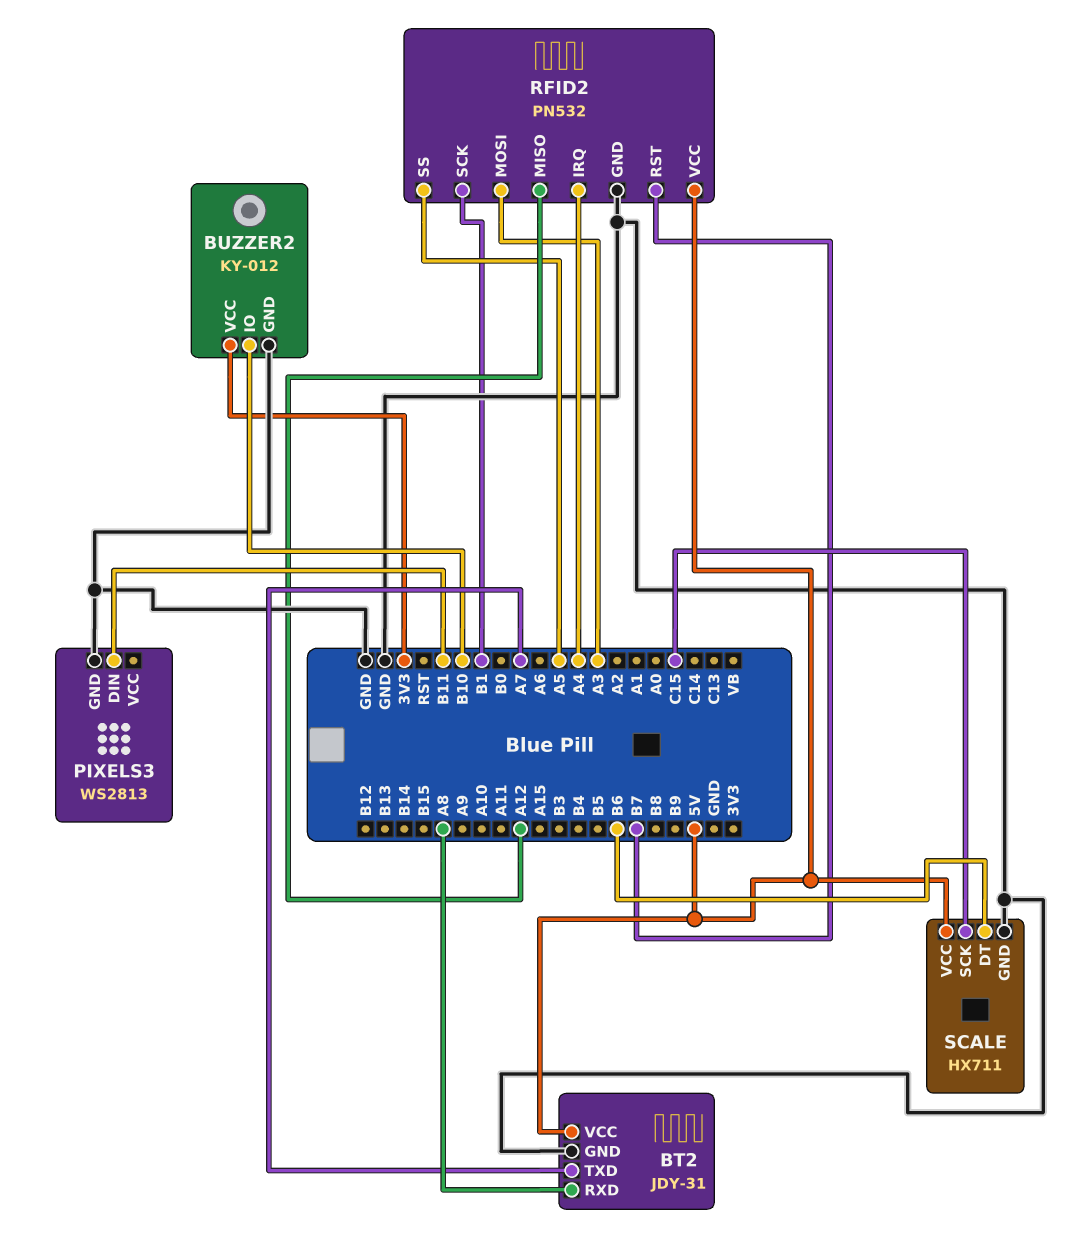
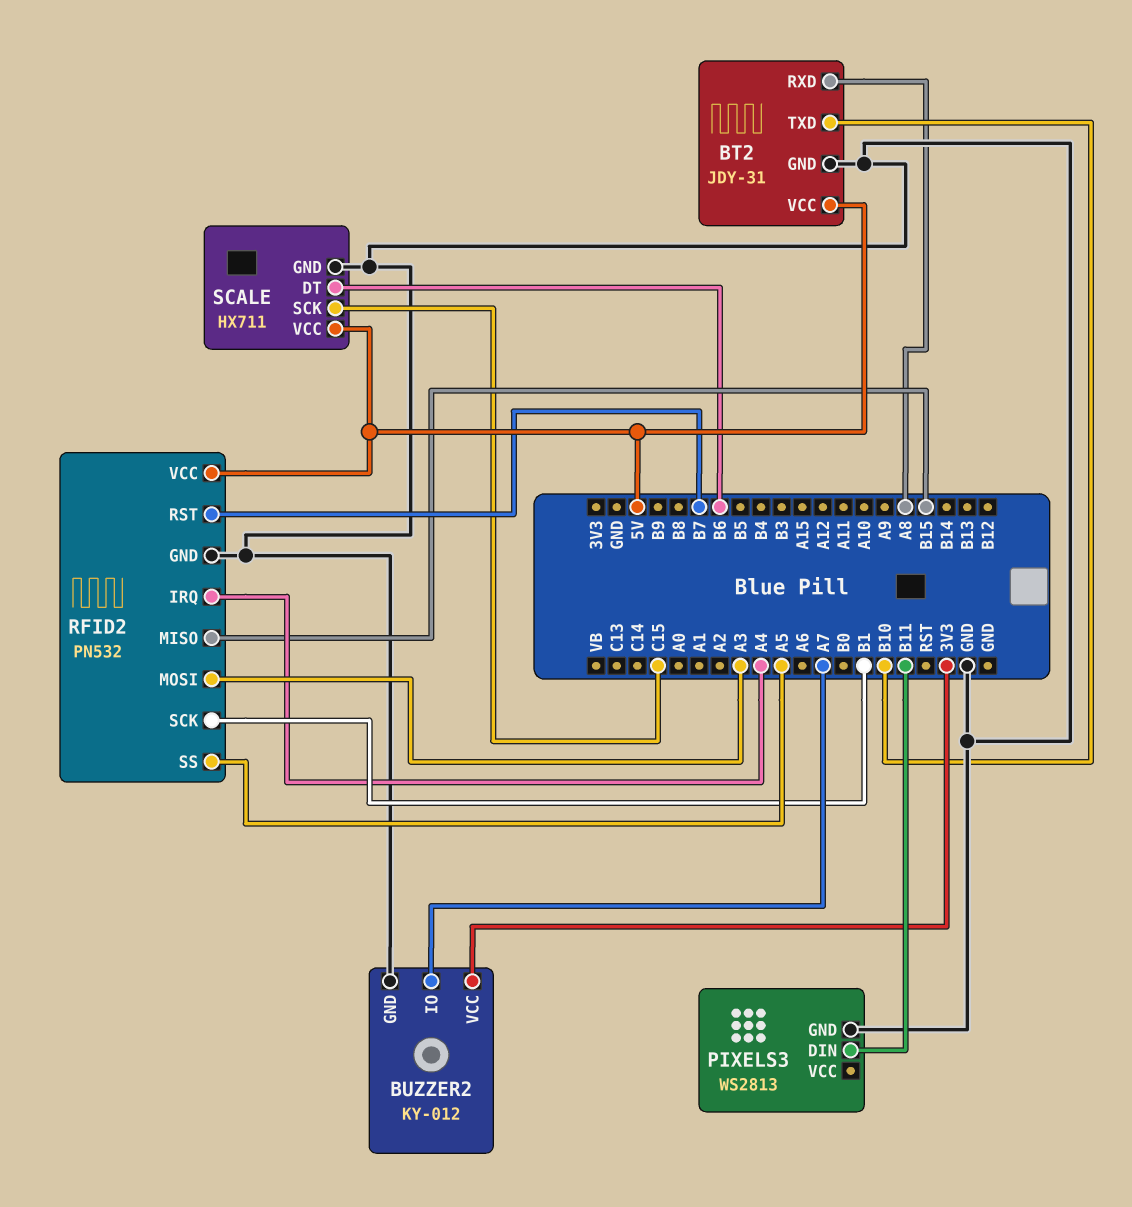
BT2 pin TXD: A7 -> B10
BUZZER2 pin IO: B10 -> A7
RFID2 pin MISO: A12 -> B15

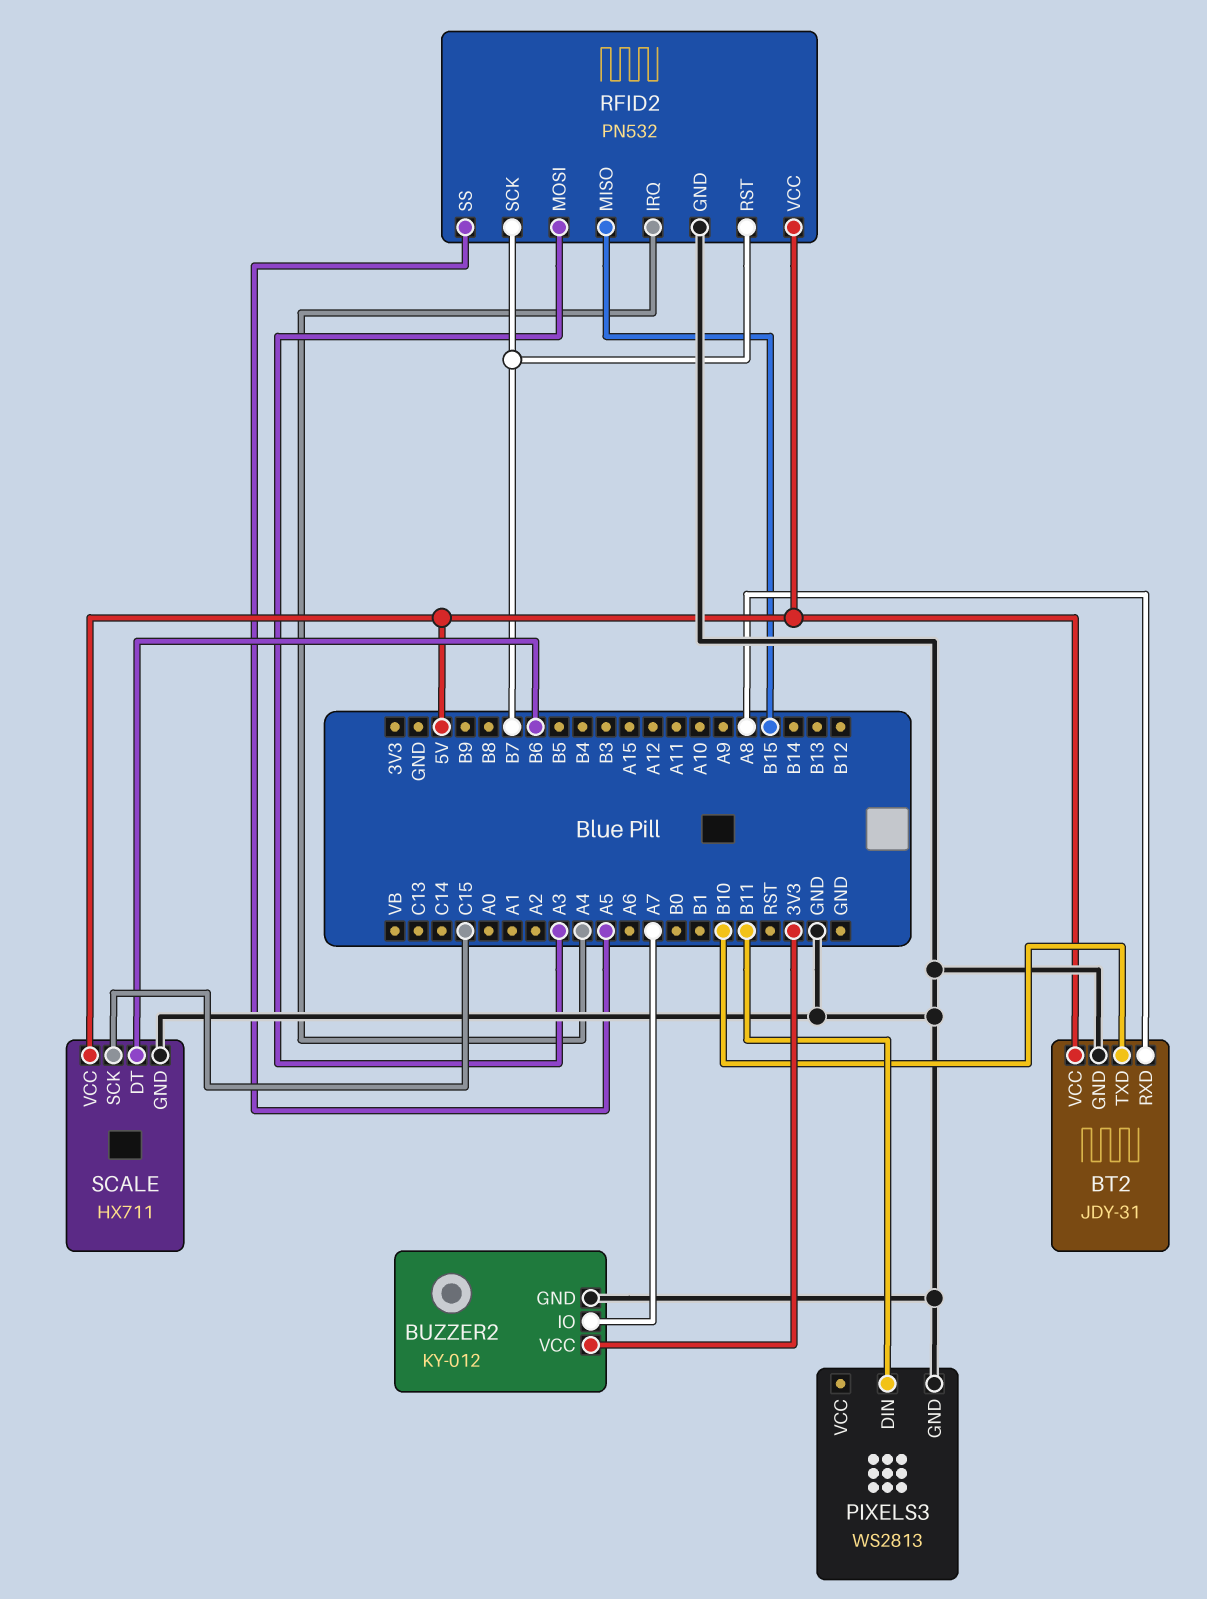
RFID2 pin SCK: B1 -> B7

